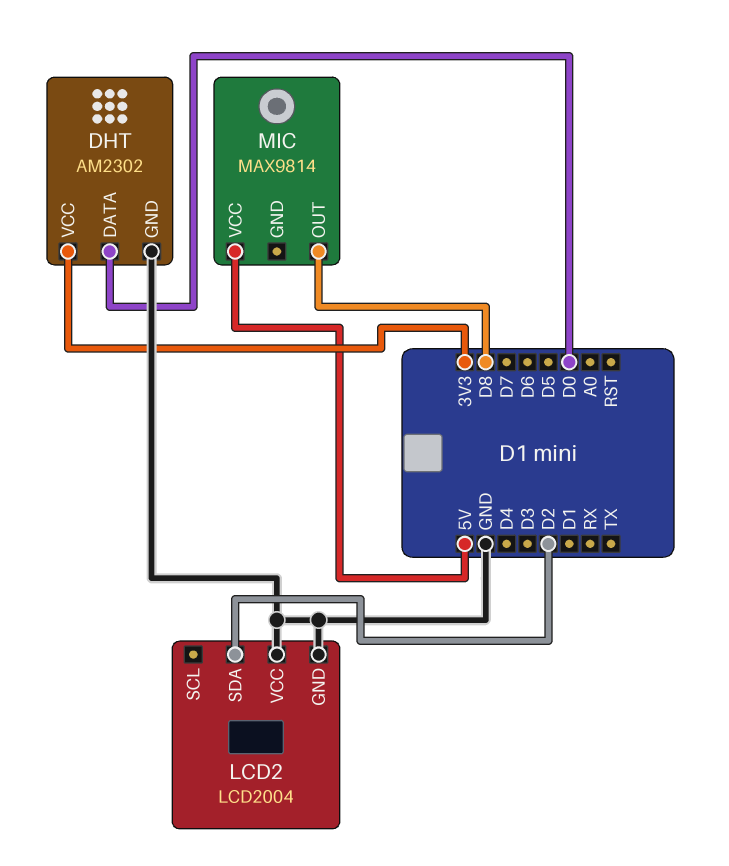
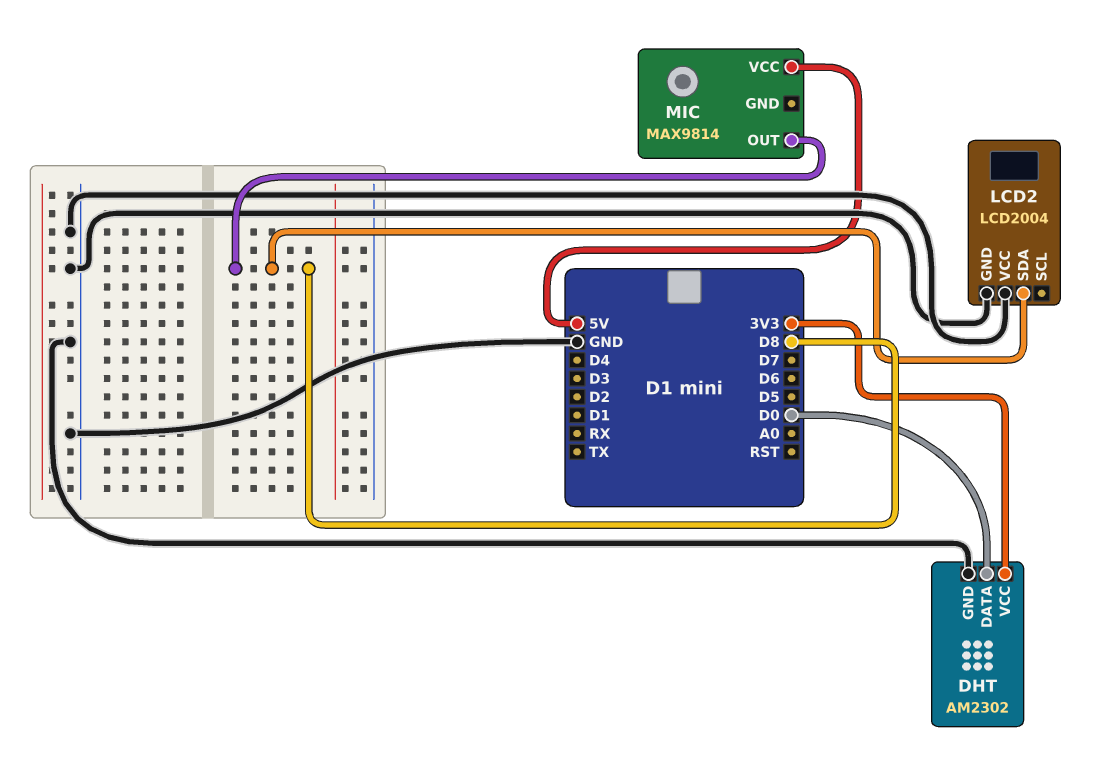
LCD2 pin SDA: D2 -> D8

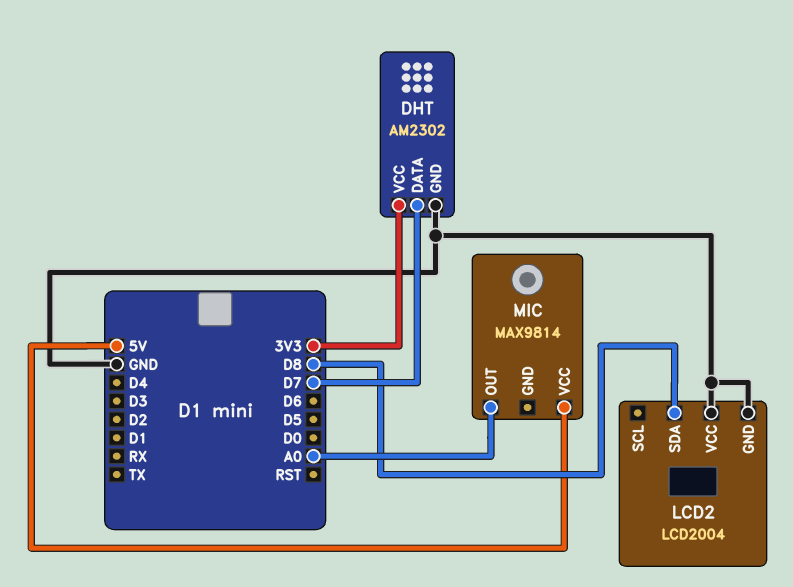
DHT pin DATA: D0 -> D7
MIC pin OUT: D8 -> A0

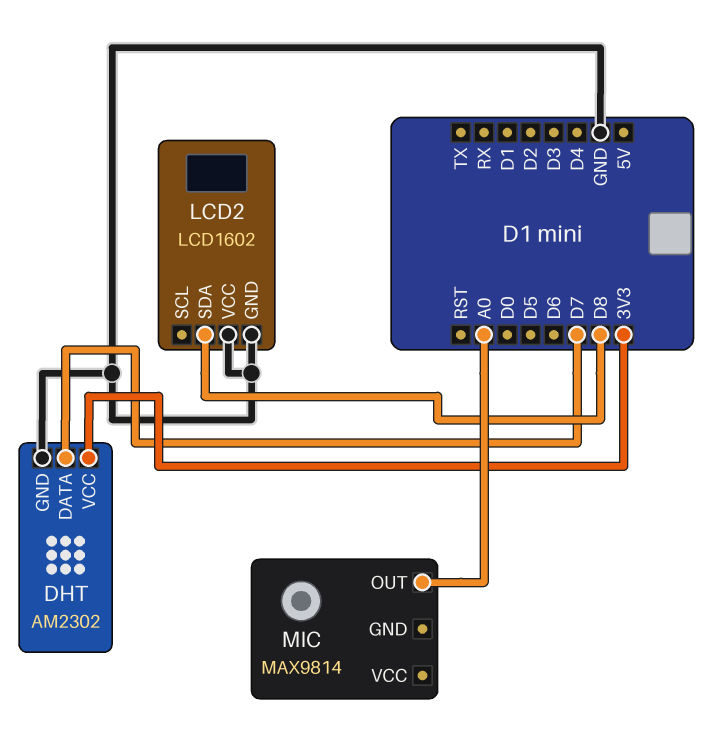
LCD2: LCD2004 -> LCD1602
MIC pin VCC: 5V -> none

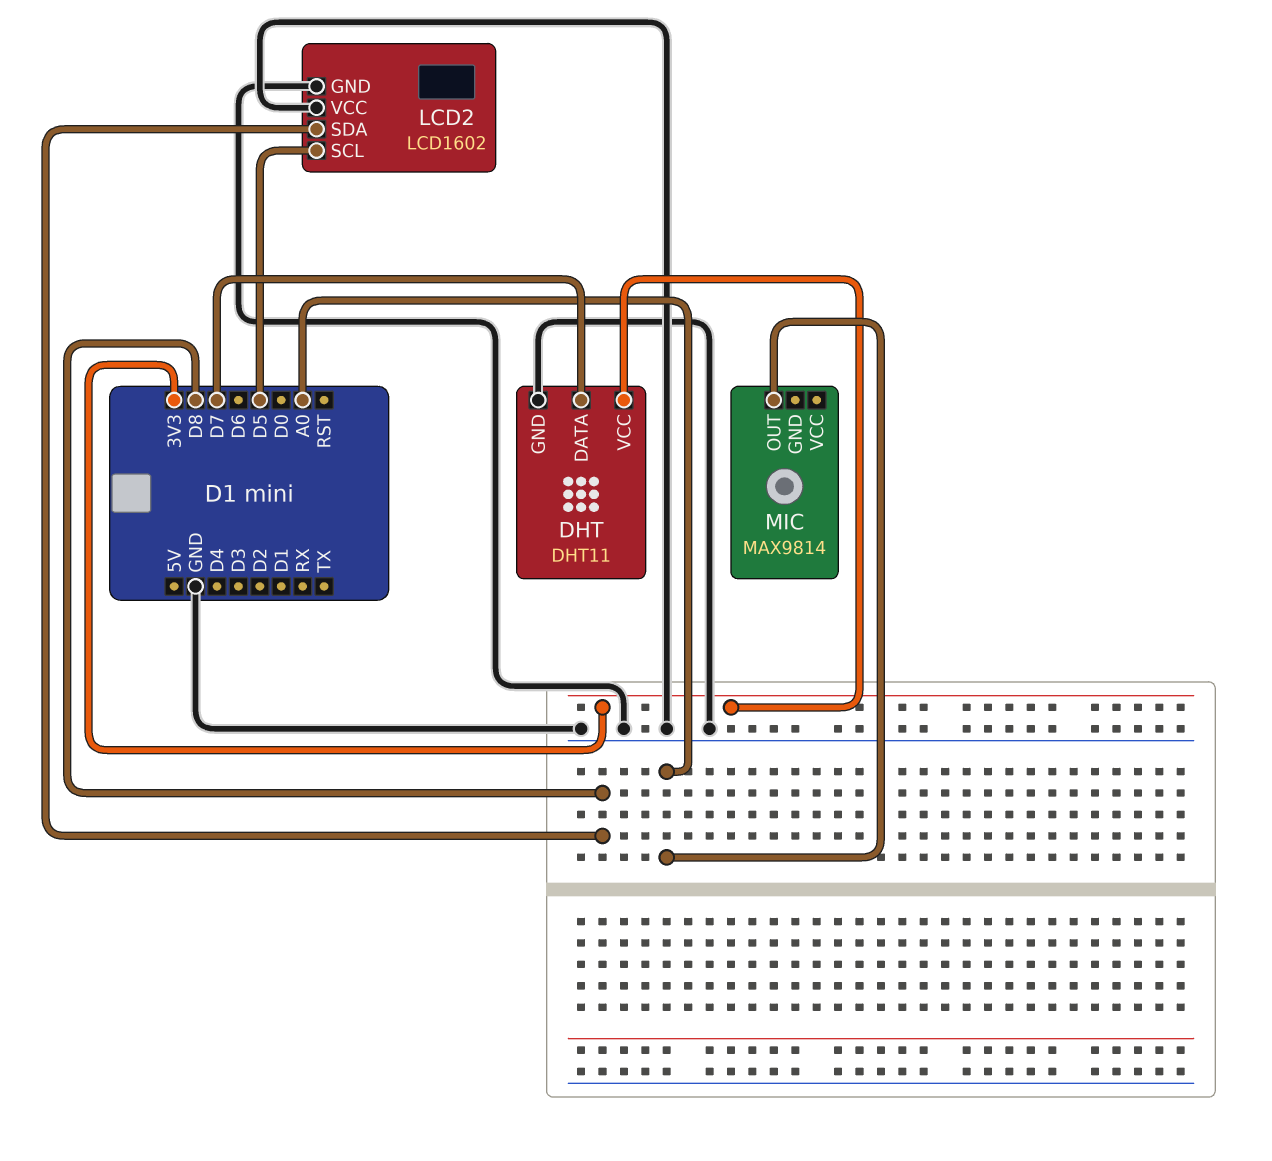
DHT: AM2302 -> DHT11
LCD2 pin SCL: none -> D5

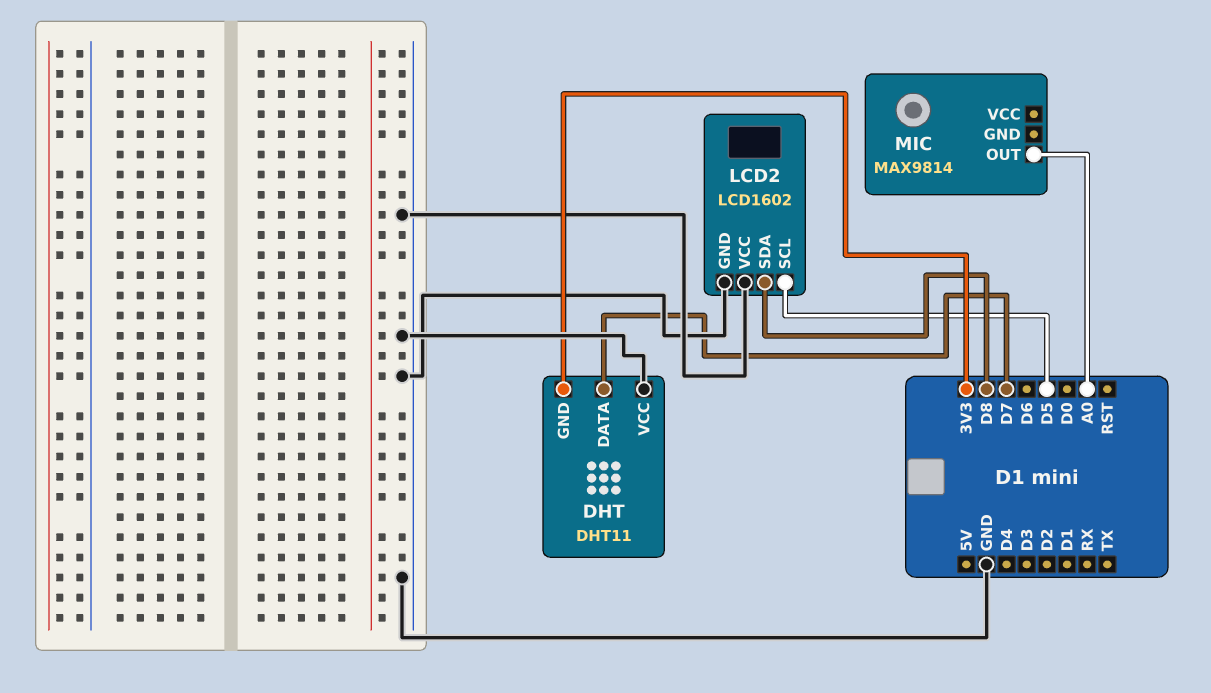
DHT pin GND: GND -> 3V3
DHT pin VCC: 3V3 -> GND

